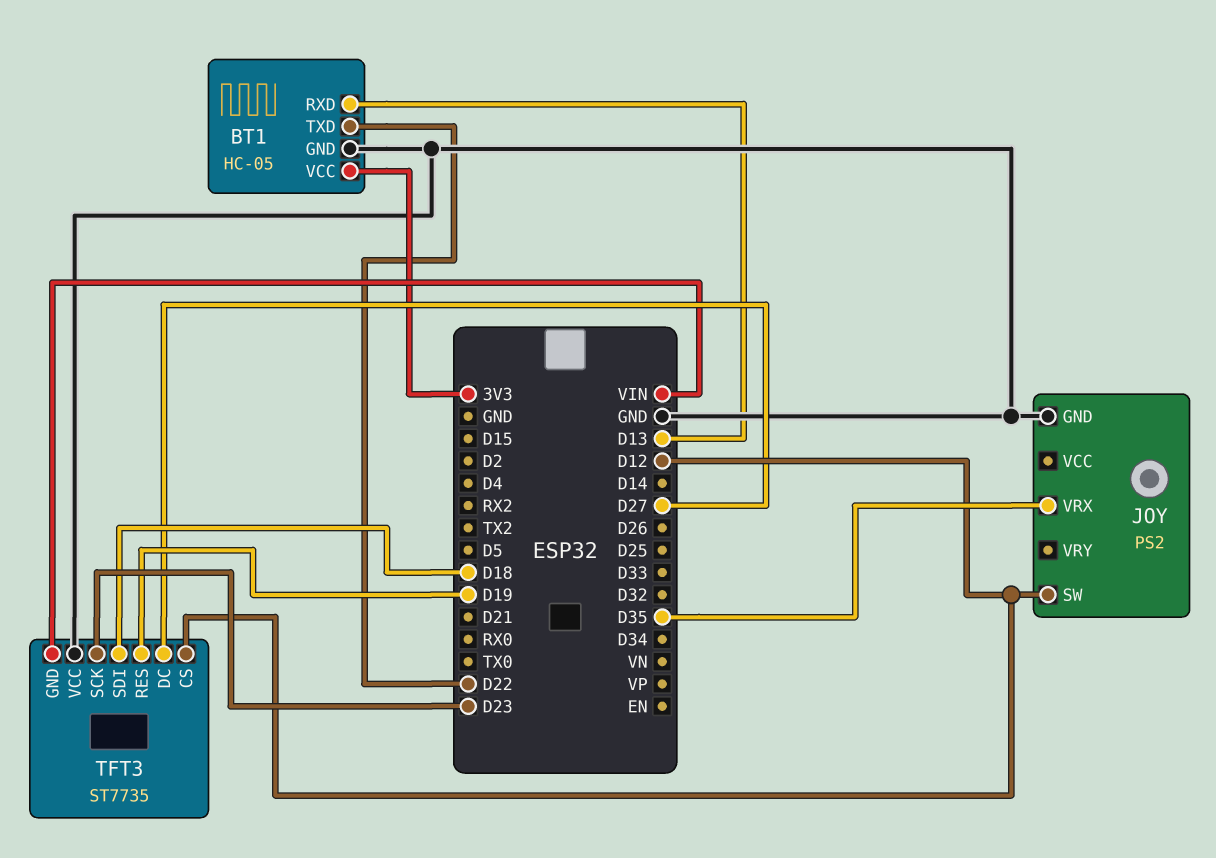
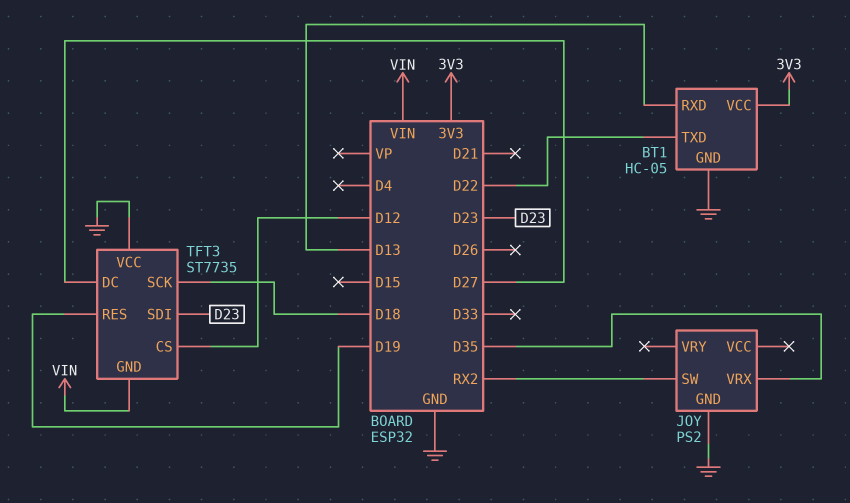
JOY pin SW: D12 -> RX2
TFT3 pin SCK: D23 -> D18
TFT3 pin SDI: D18 -> D23

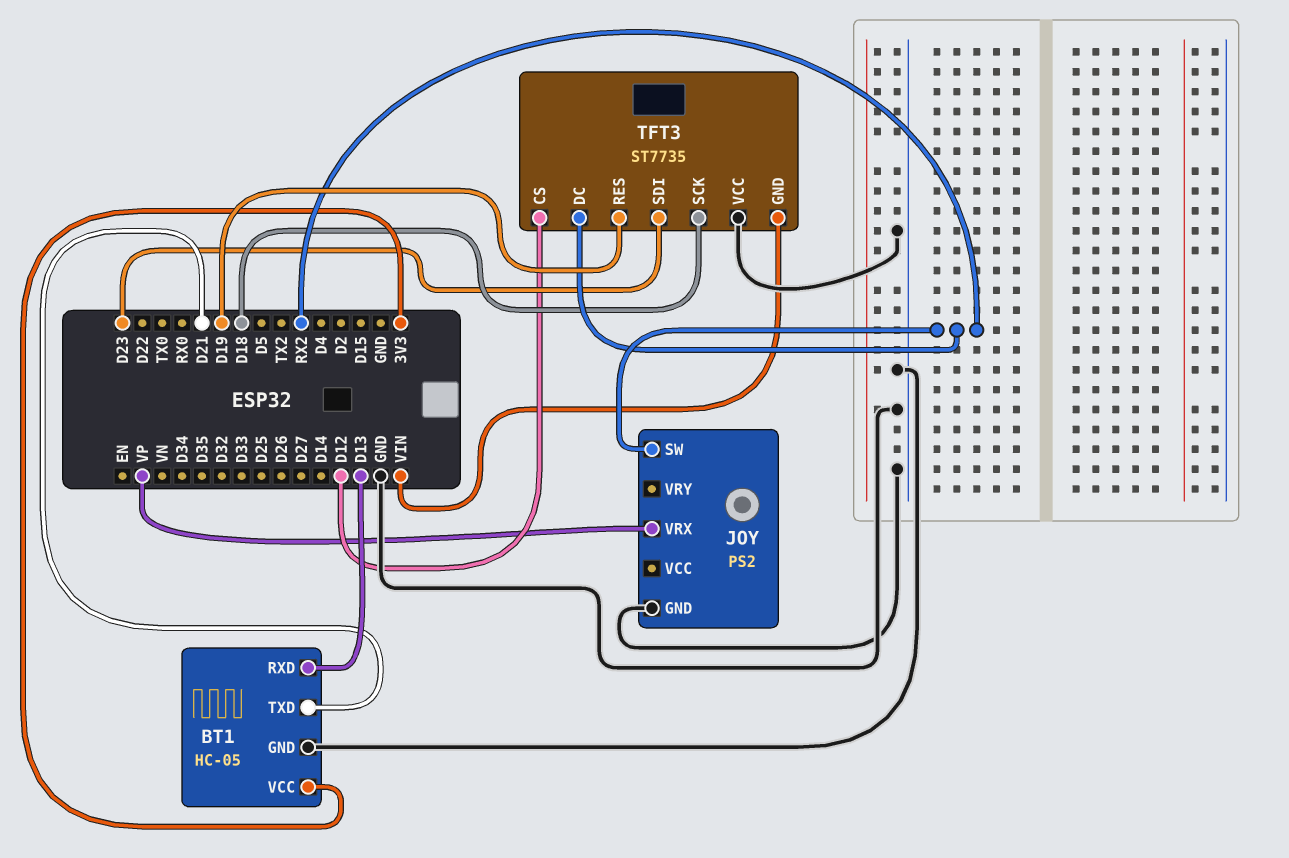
BT1 pin TXD: D22 -> D21
JOY pin VRX: D35 -> VP
TFT3 pin DC: D27 -> RX2

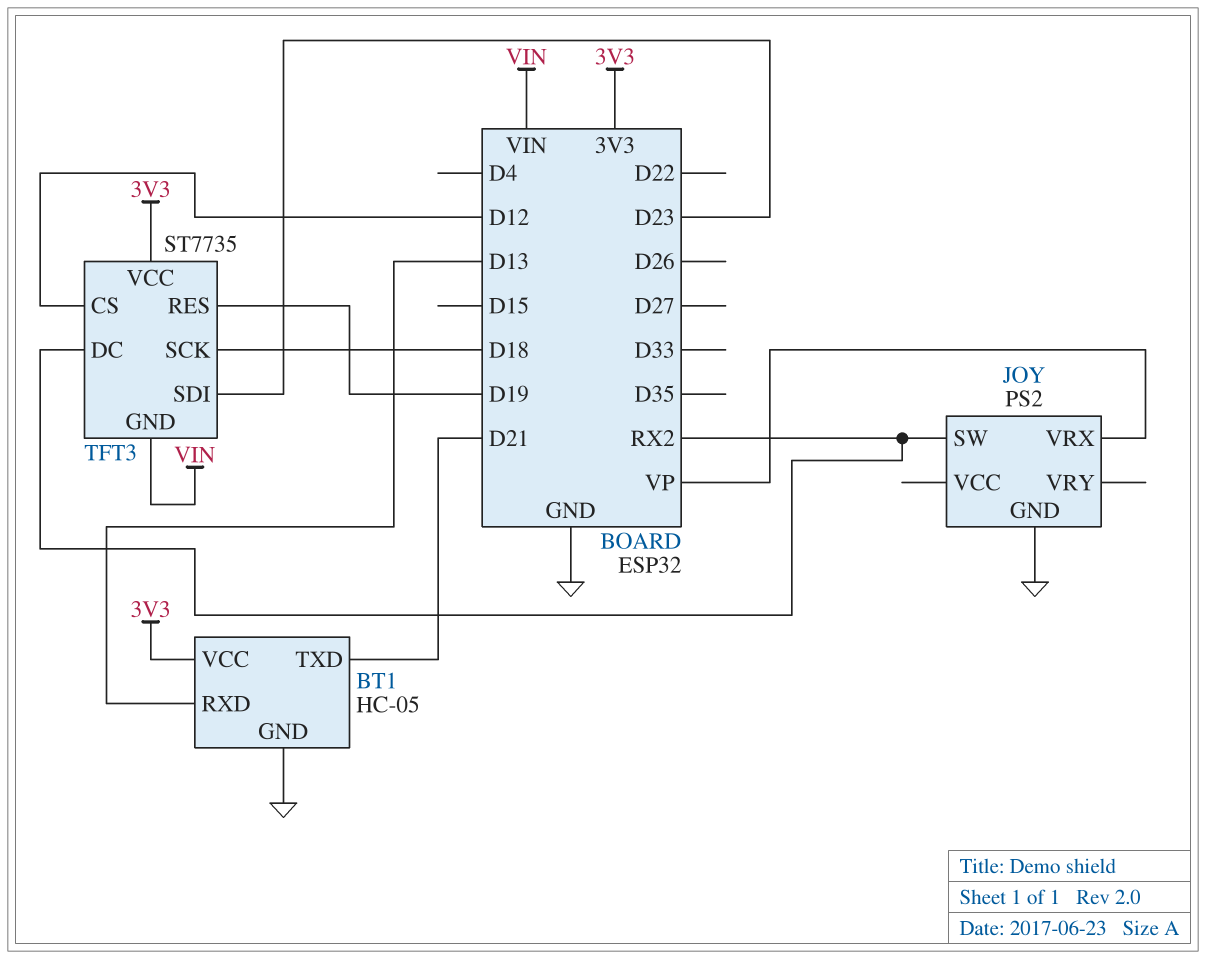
TFT3 pin VCC: GND -> 3V3

